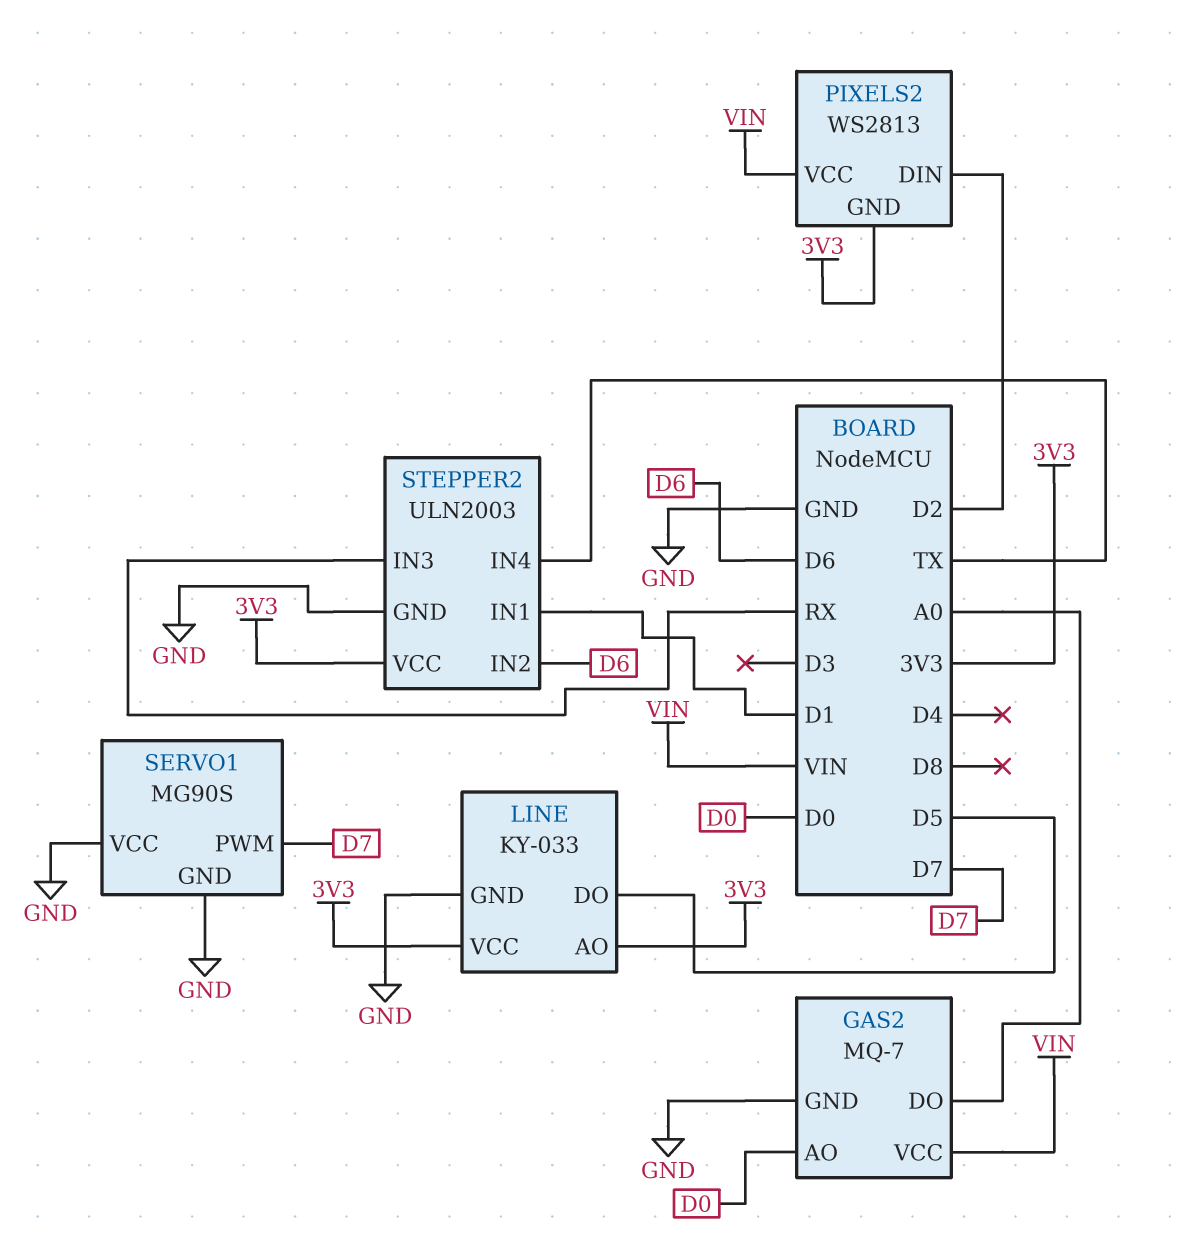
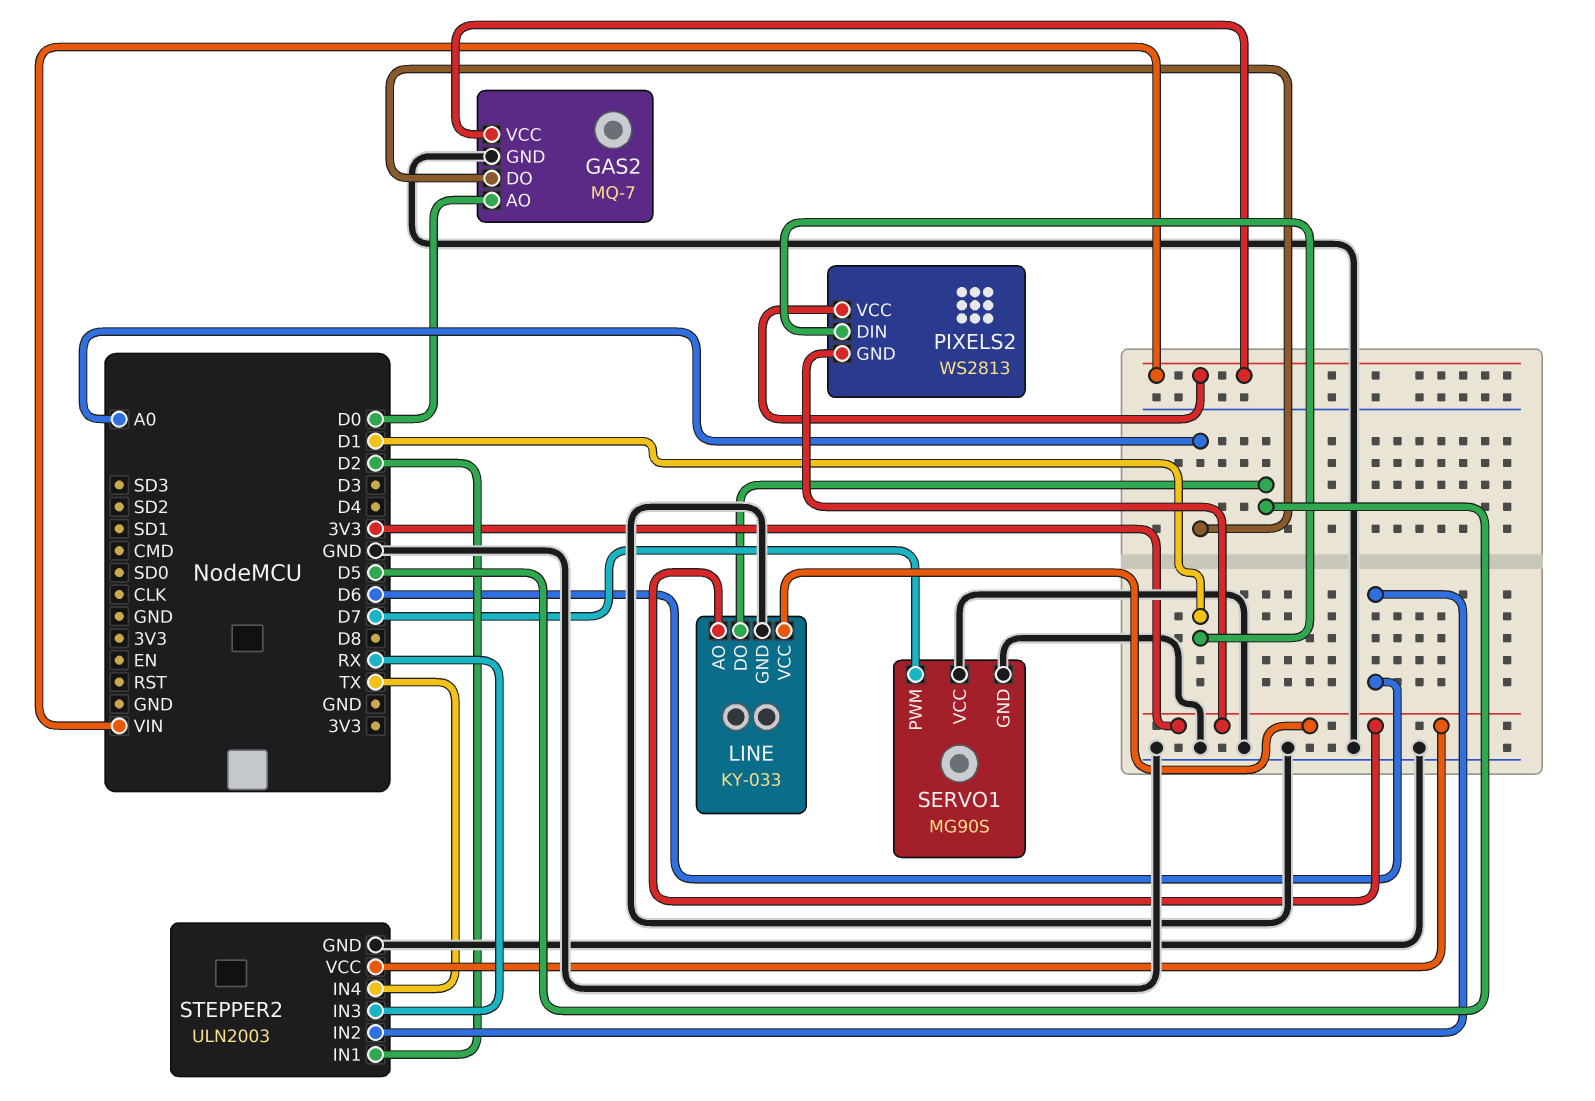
PIXELS2 pin DIN: D2 -> D1
STEPPER2 pin IN1: D1 -> D2

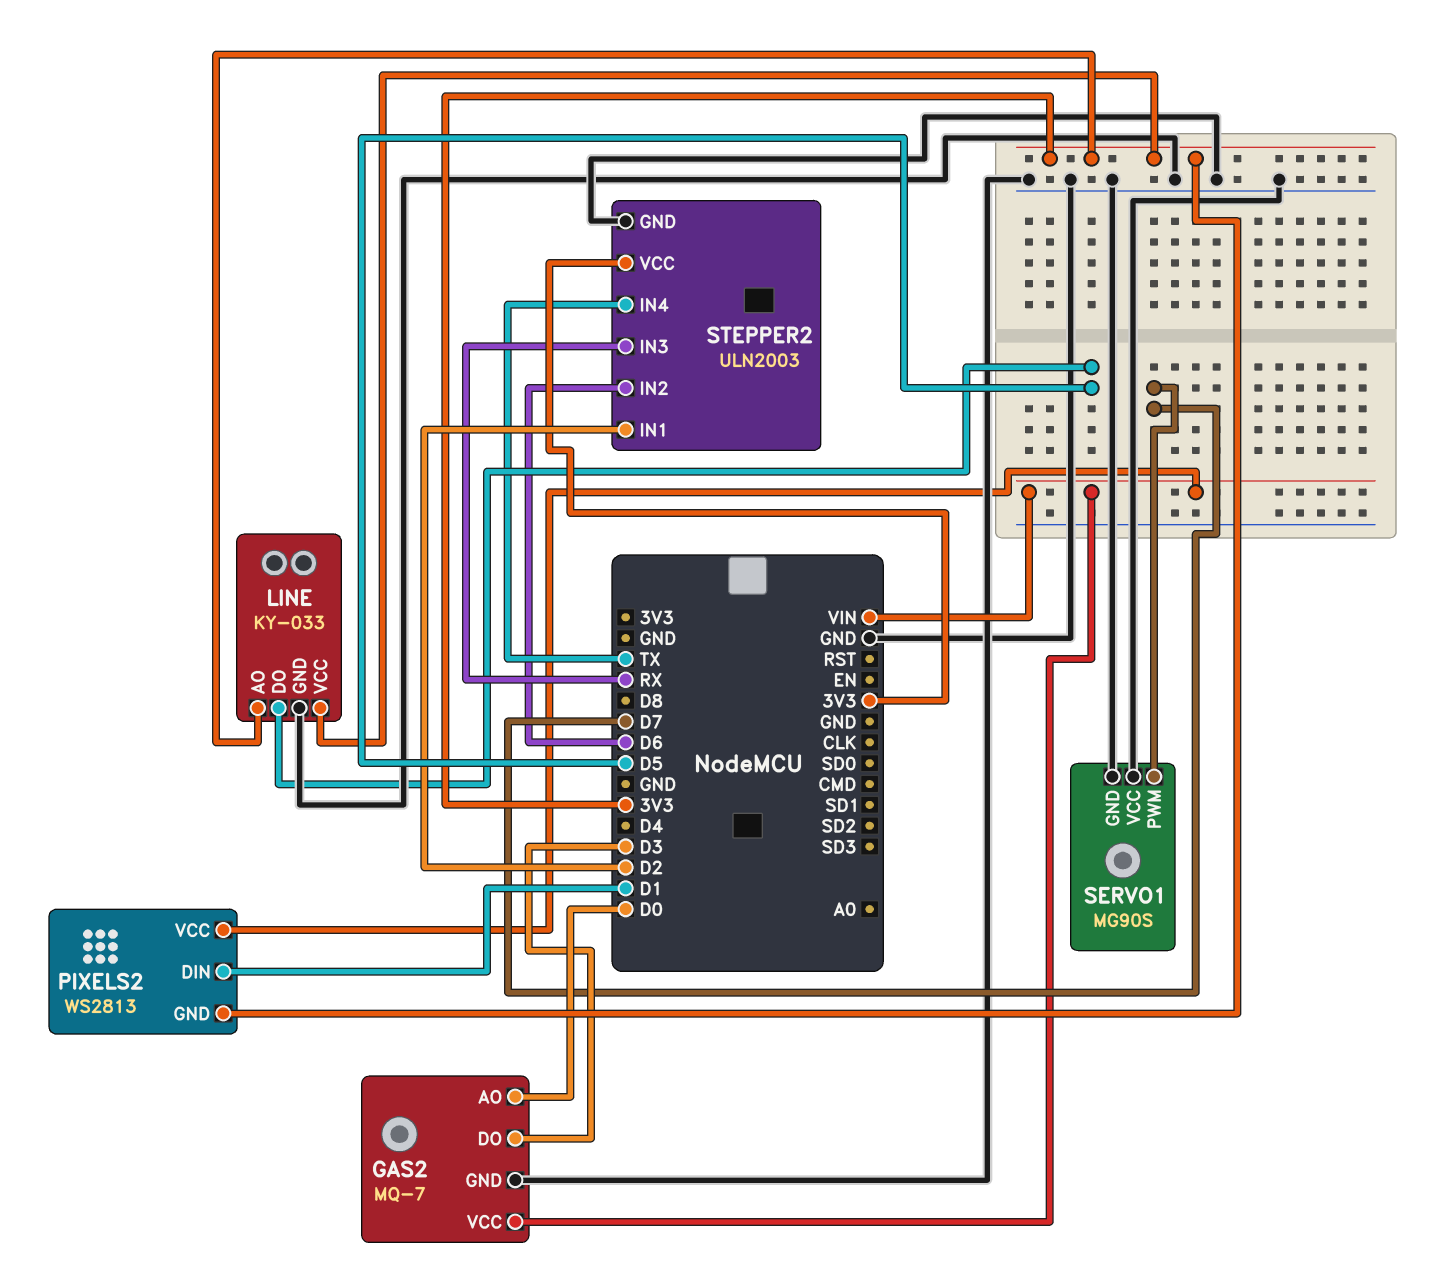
GAS2 pin DO: A0 -> D3

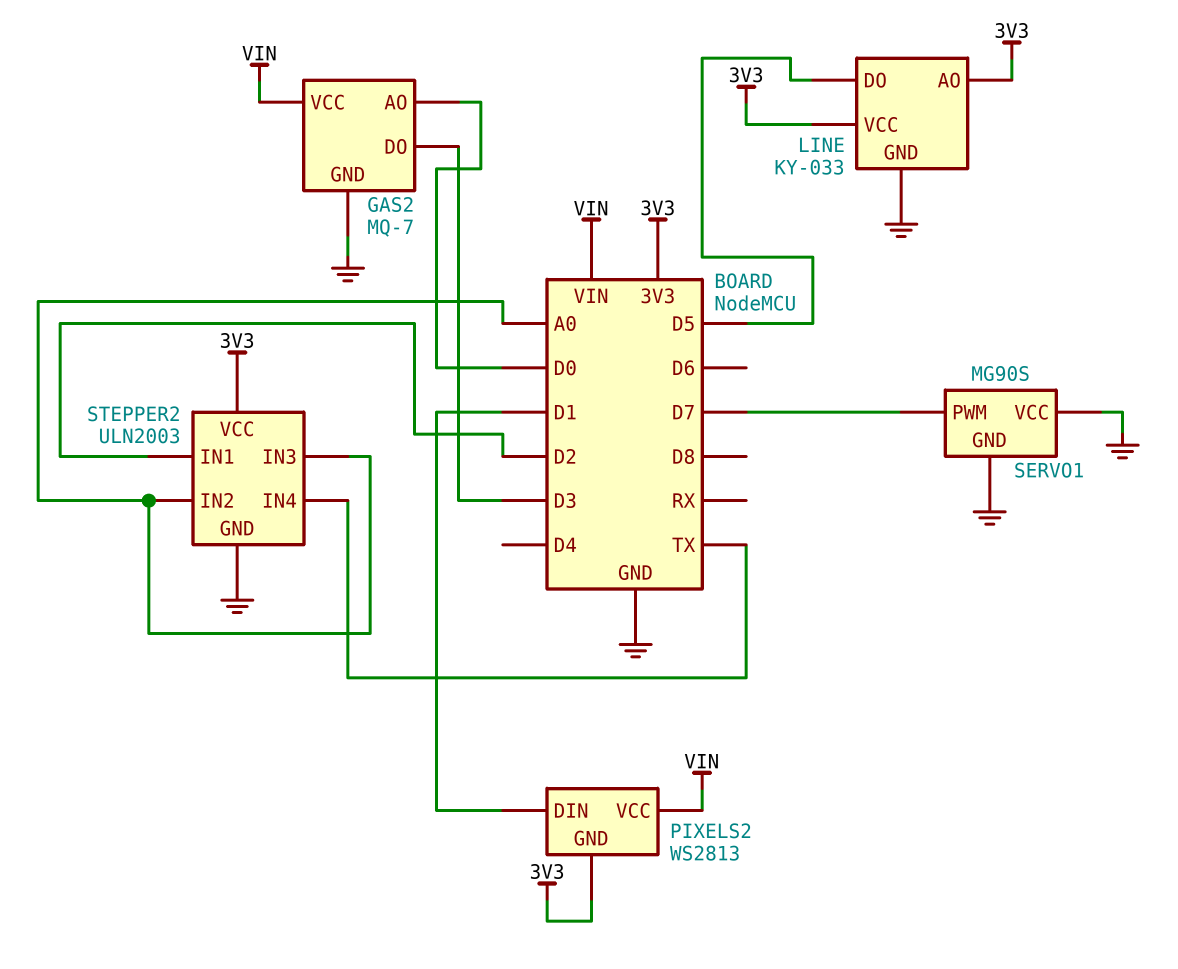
STEPPER2 pin IN2: D6 -> A0
STEPPER2 pin IN3: RX -> A0

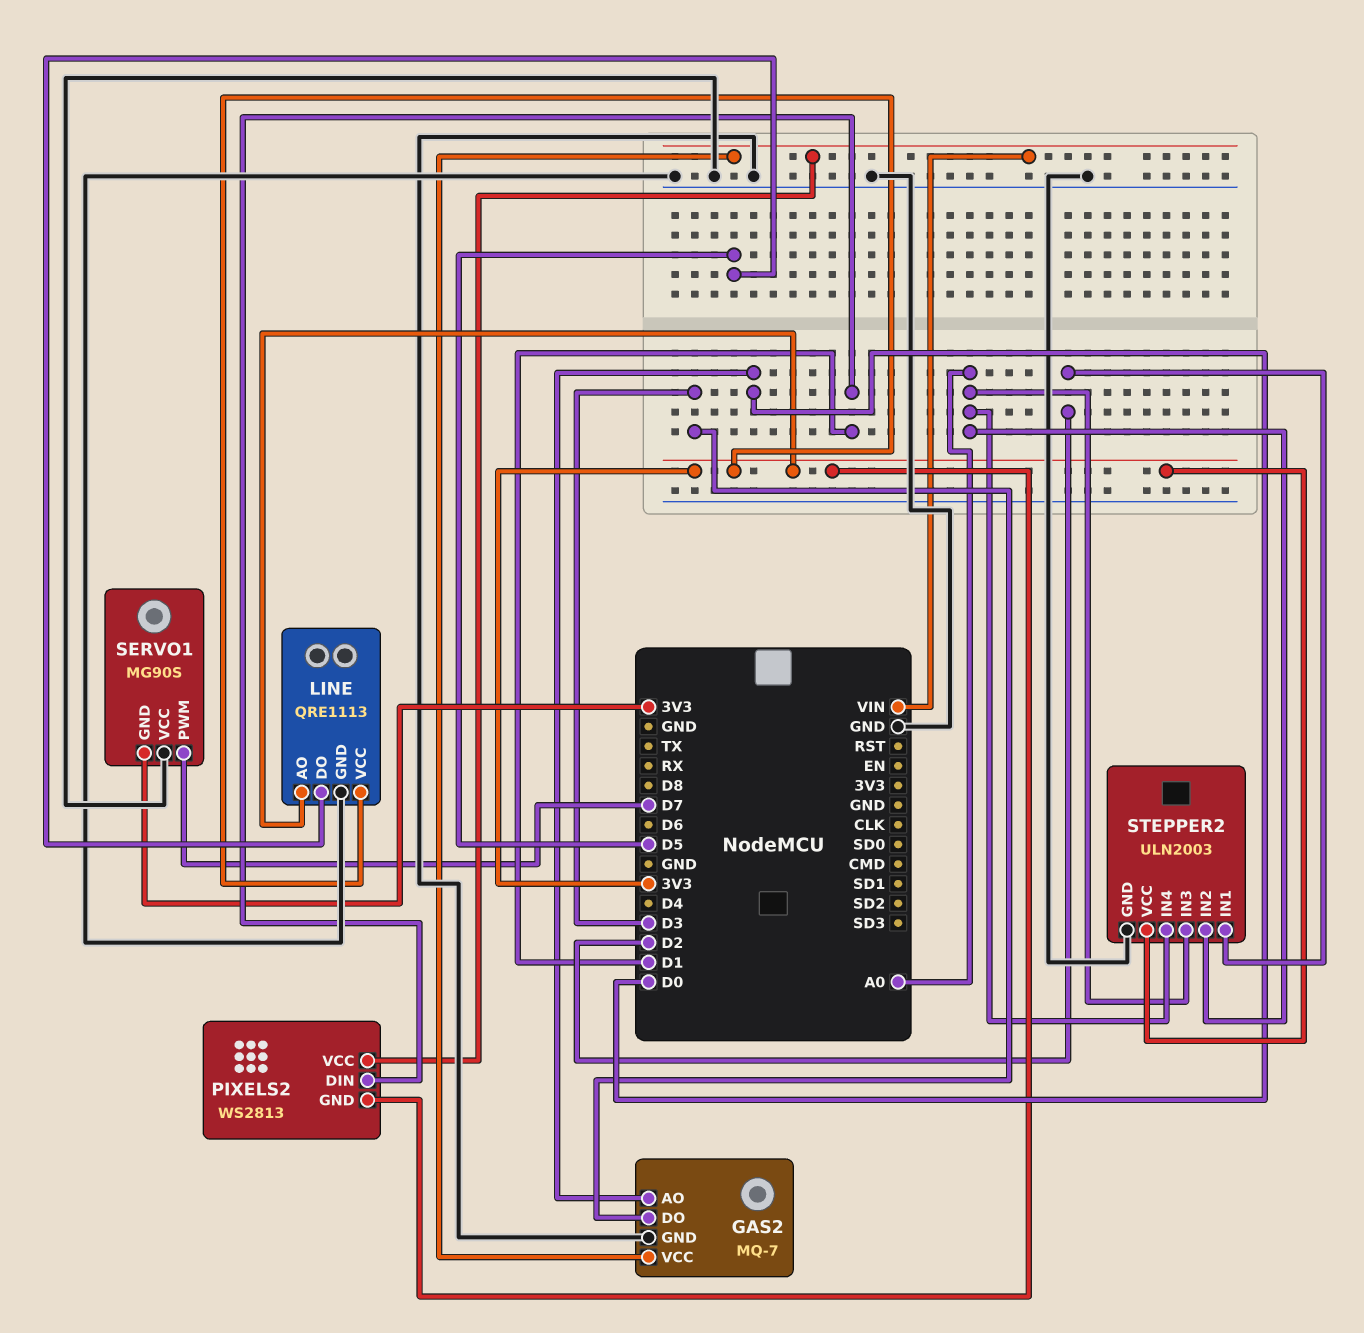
LINE: KY-033 -> QRE1113
SERVO1 pin GND: GND -> 3V3
STEPPER2 pin IN4: TX -> A0

